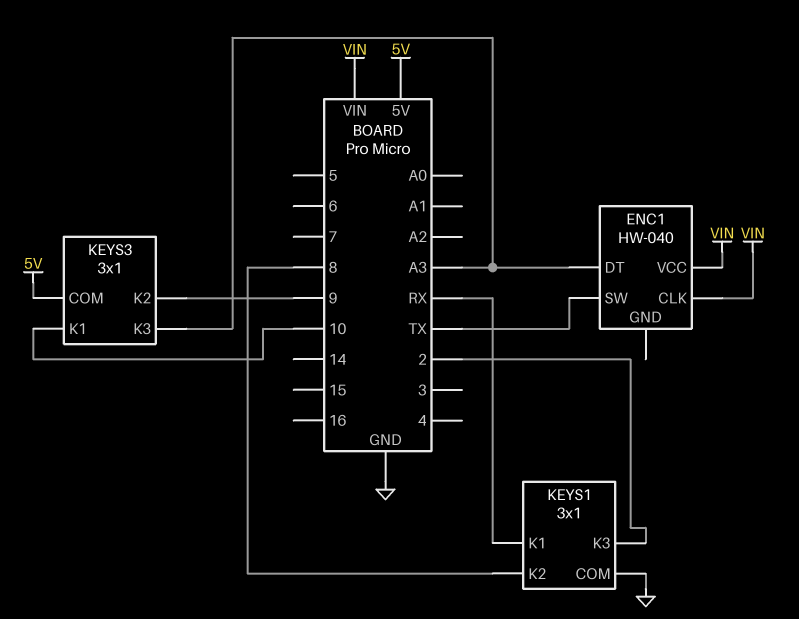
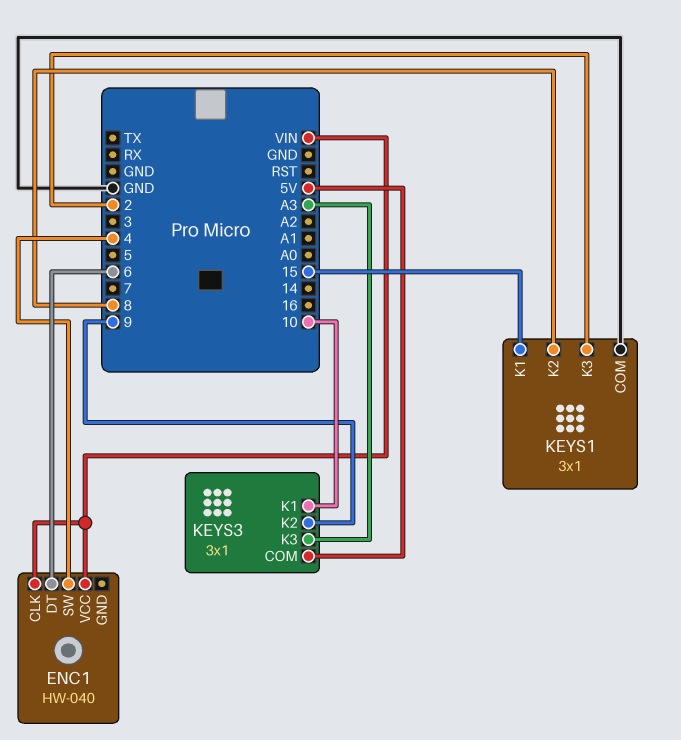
ENC1 pin DT: A3 -> 6
ENC1 pin SW: TX -> 4
KEYS1 pin K1: RX -> 15

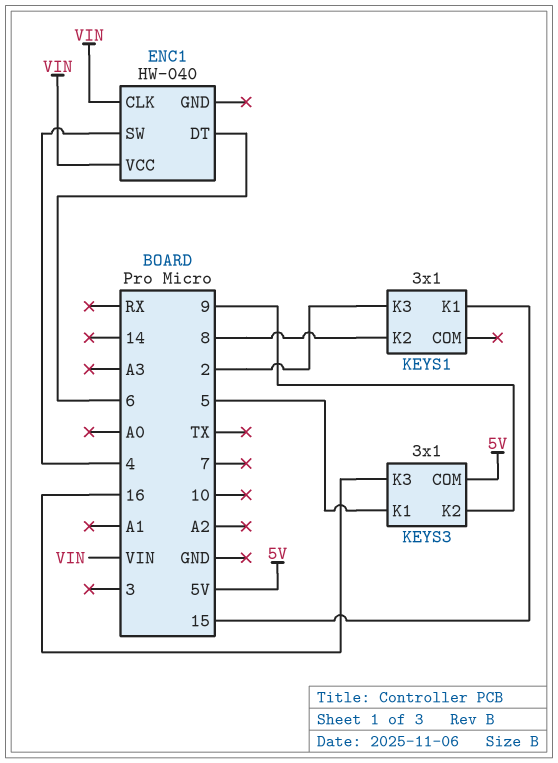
KEYS1 pin COM: GND -> none
KEYS3 pin K1: 10 -> 5
KEYS3 pin K3: A3 -> 16

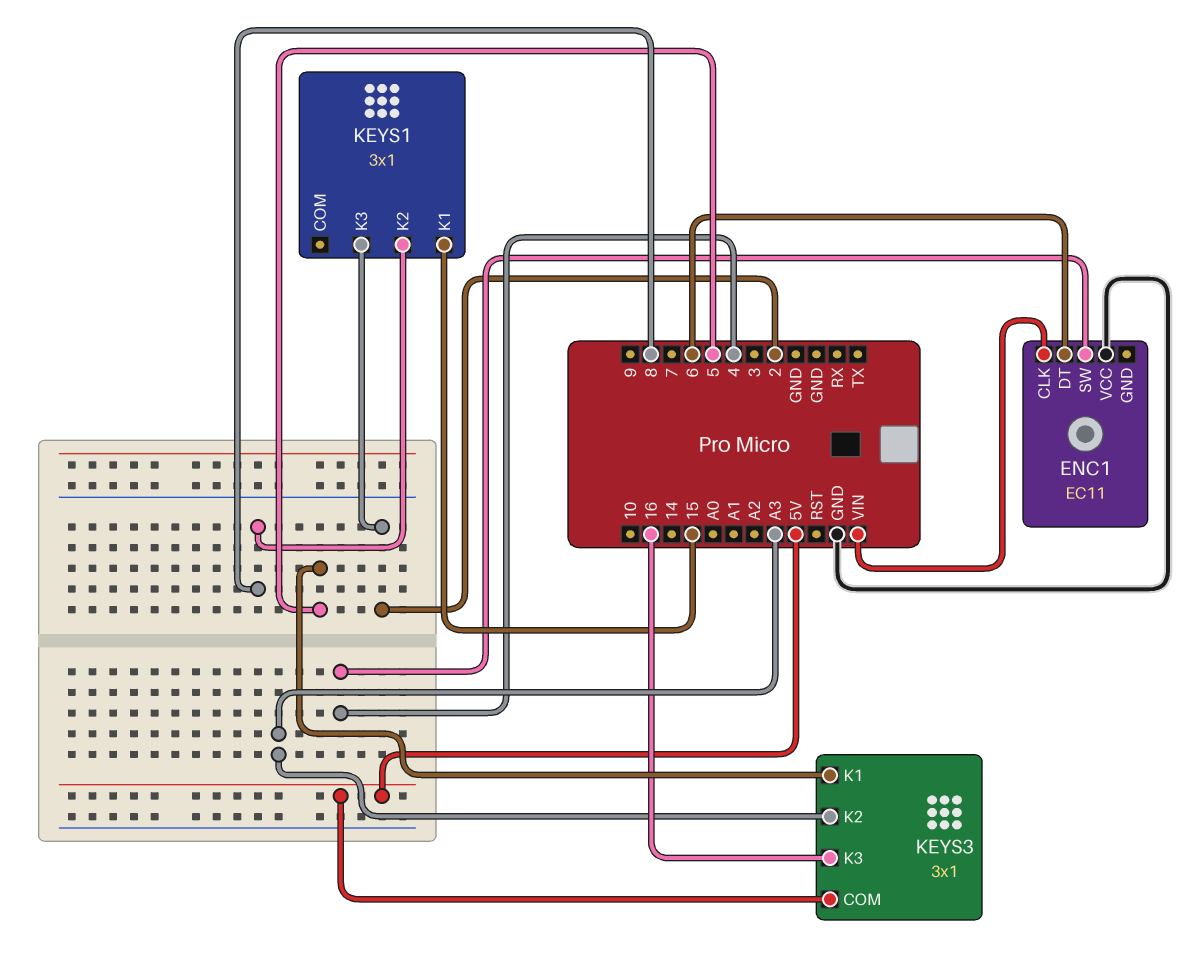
ENC1: HW-040 -> EC11
ENC1 pin VCC: VIN -> GND
KEYS3 pin K2: 9 -> A3

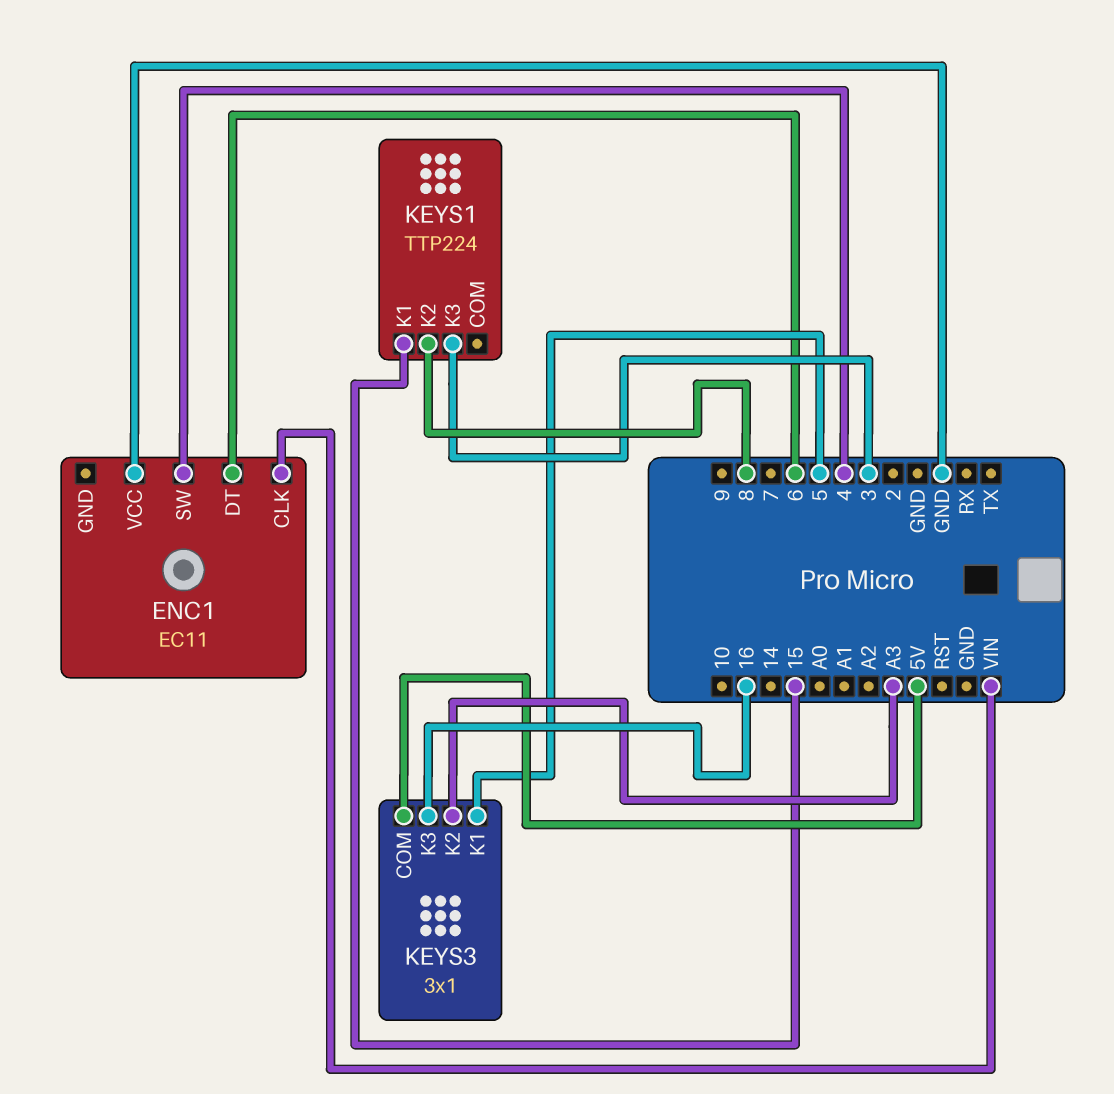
KEYS1: 3x1 -> TTP224
KEYS1 pin K3: 2 -> 3

